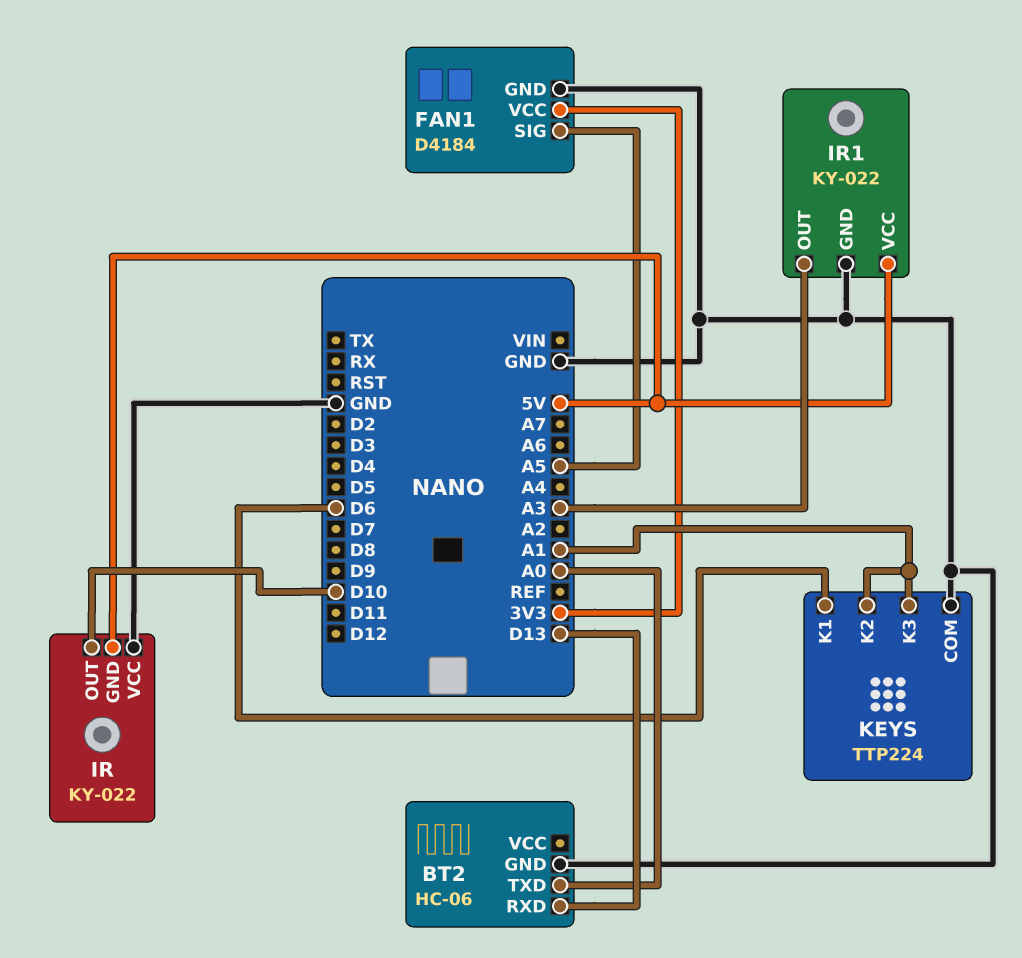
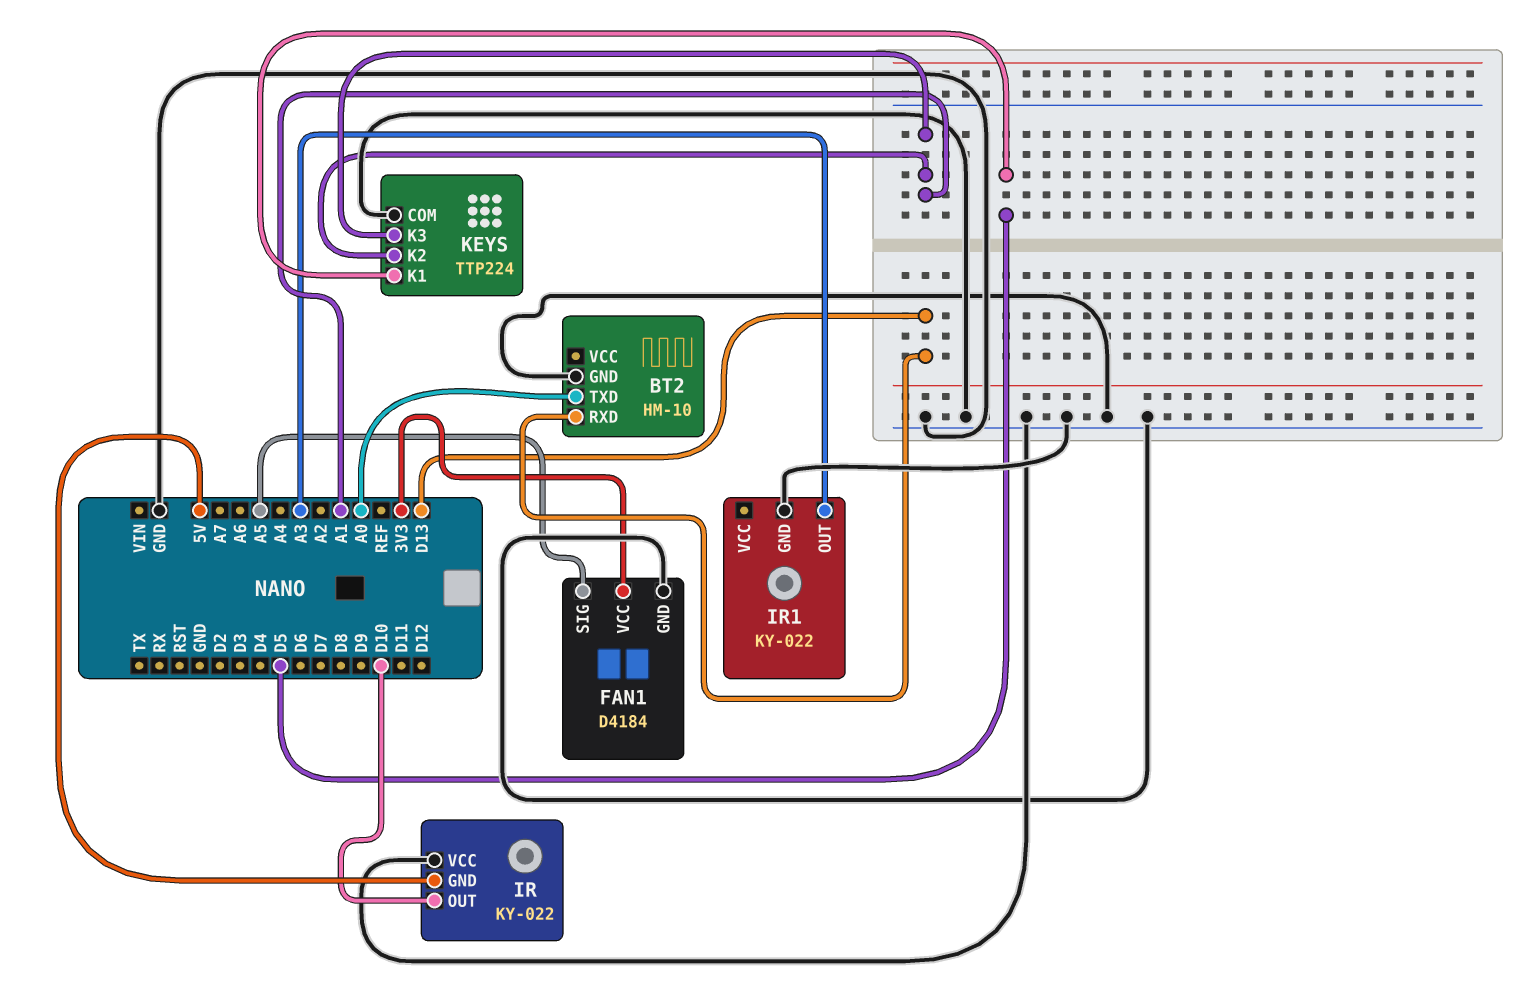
BT2: HC-06 -> HM-10
IR1 pin VCC: 5V -> none
KEYS pin K1: D6 -> D5

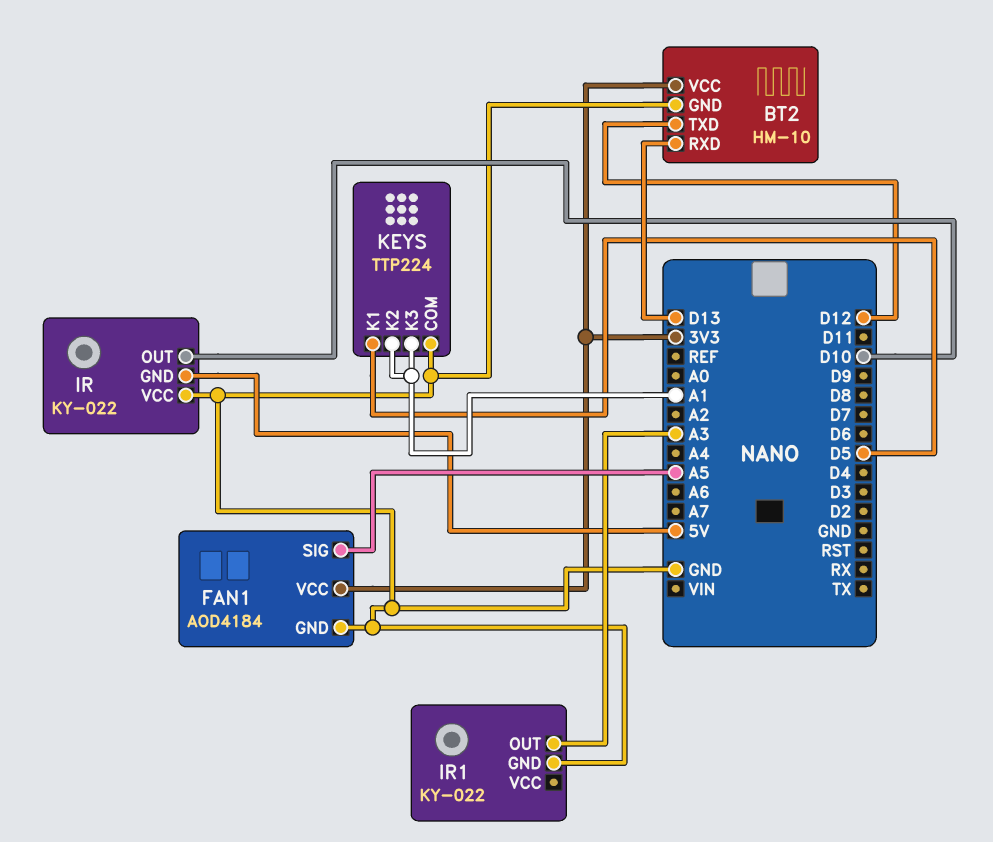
BT2 pin TXD: A0 -> D12
BT2 pin VCC: none -> 3V3
FAN1: D4184 -> AOD4184

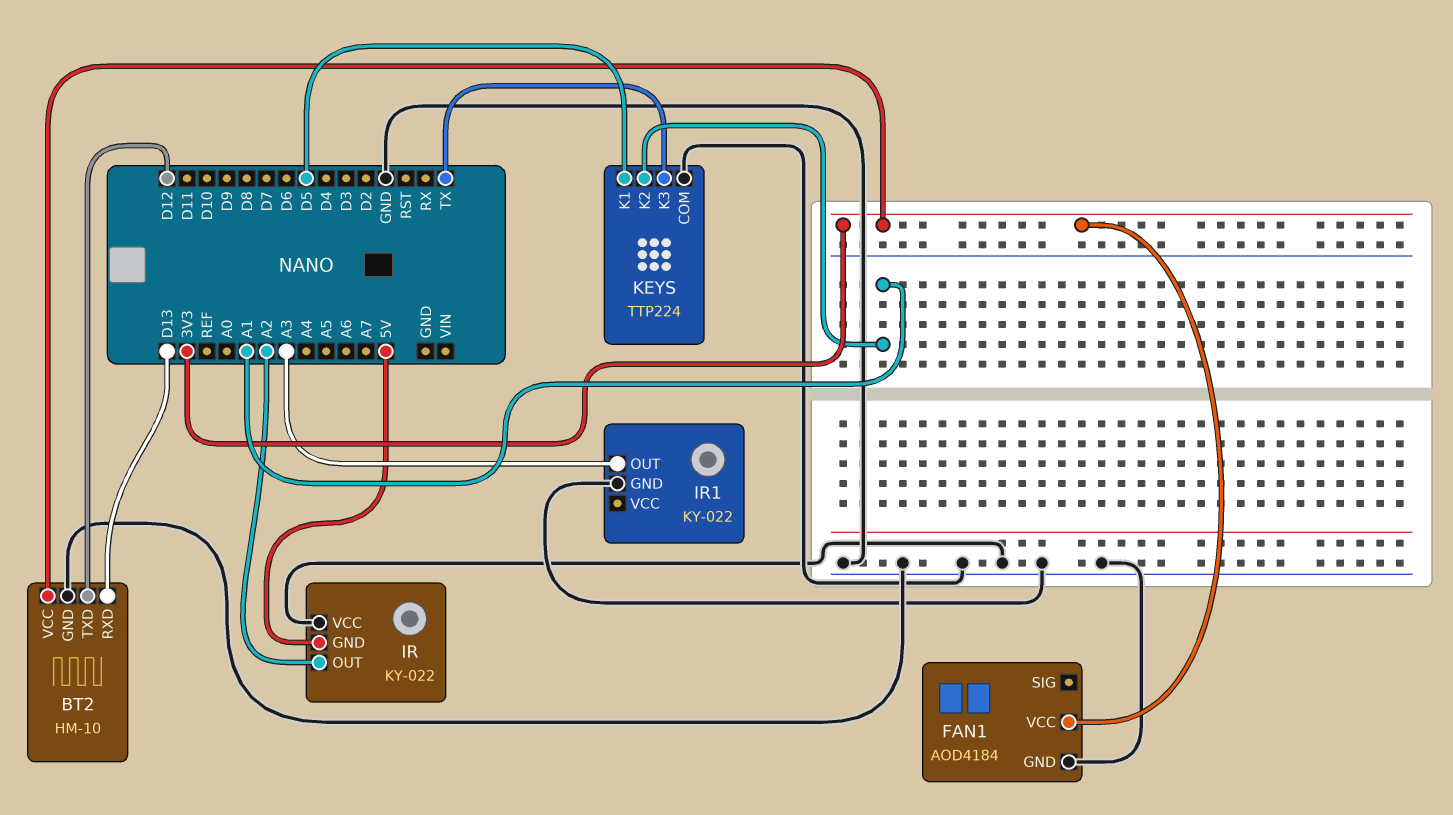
FAN1 pin SIG: A5 -> none
IR pin OUT: D10 -> A2
KEYS pin K3: A1 -> TX

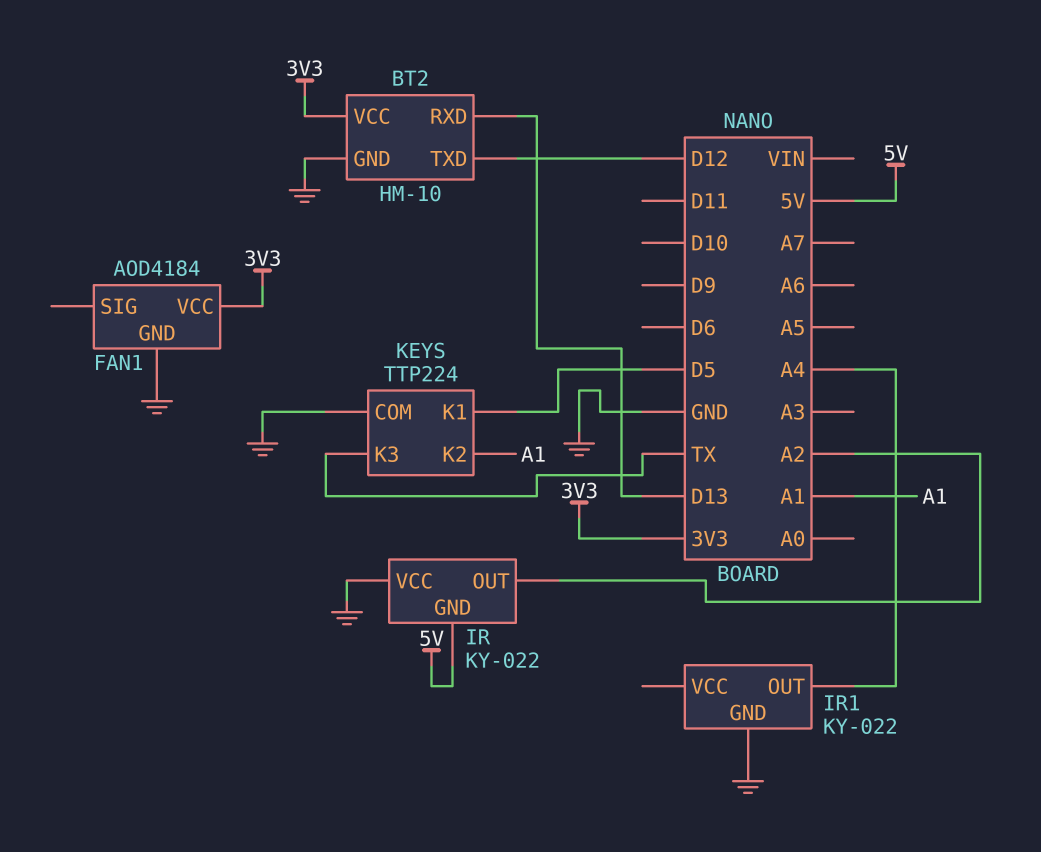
IR1 pin OUT: A3 -> A4

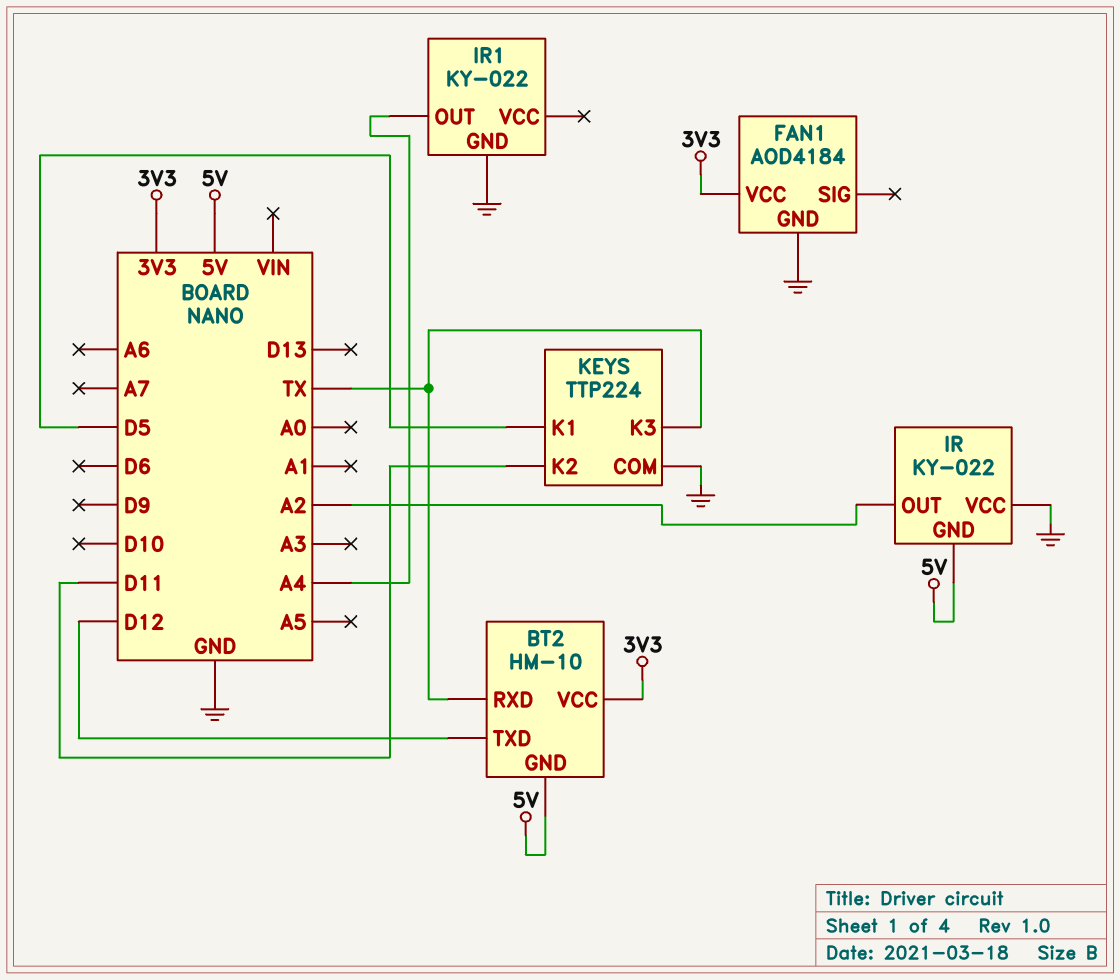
BT2 pin GND: GND -> 5V
BT2 pin RXD: D13 -> TX
KEYS pin K2: A1 -> D11

